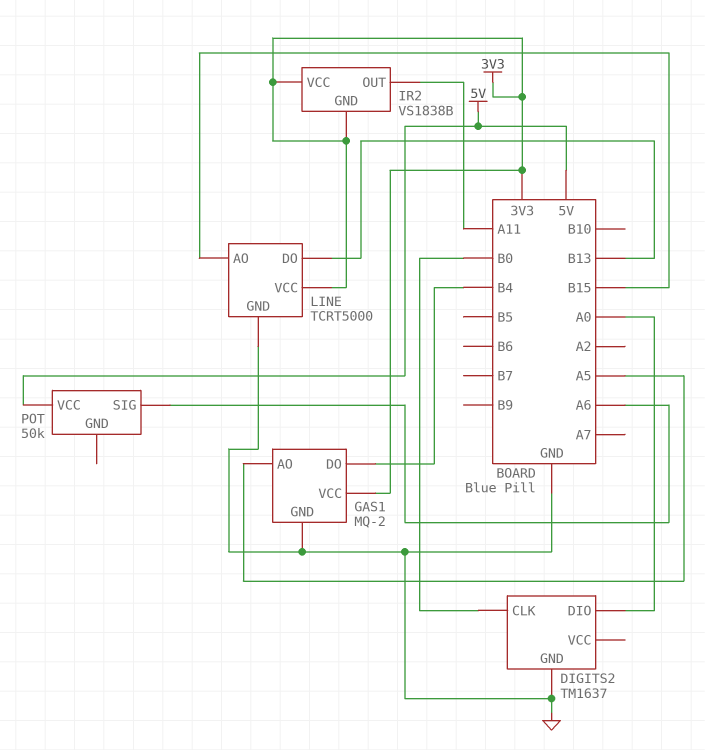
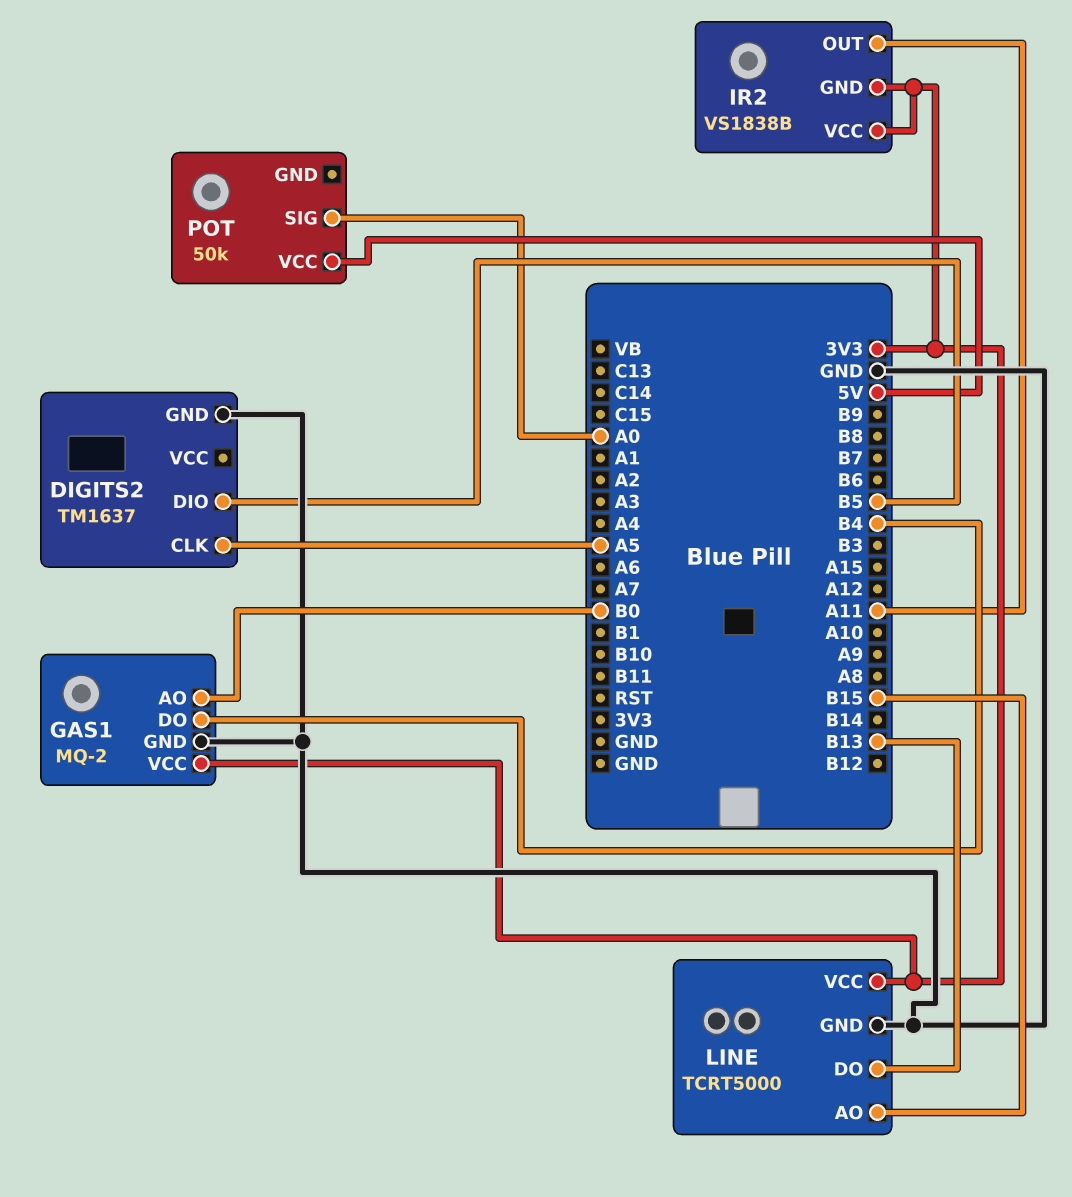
DIGITS2 pin CLK: B0 -> A5
DIGITS2 pin DIO: A0 -> B5
GAS1 pin AO: A5 -> B0
POT pin SIG: A6 -> A0

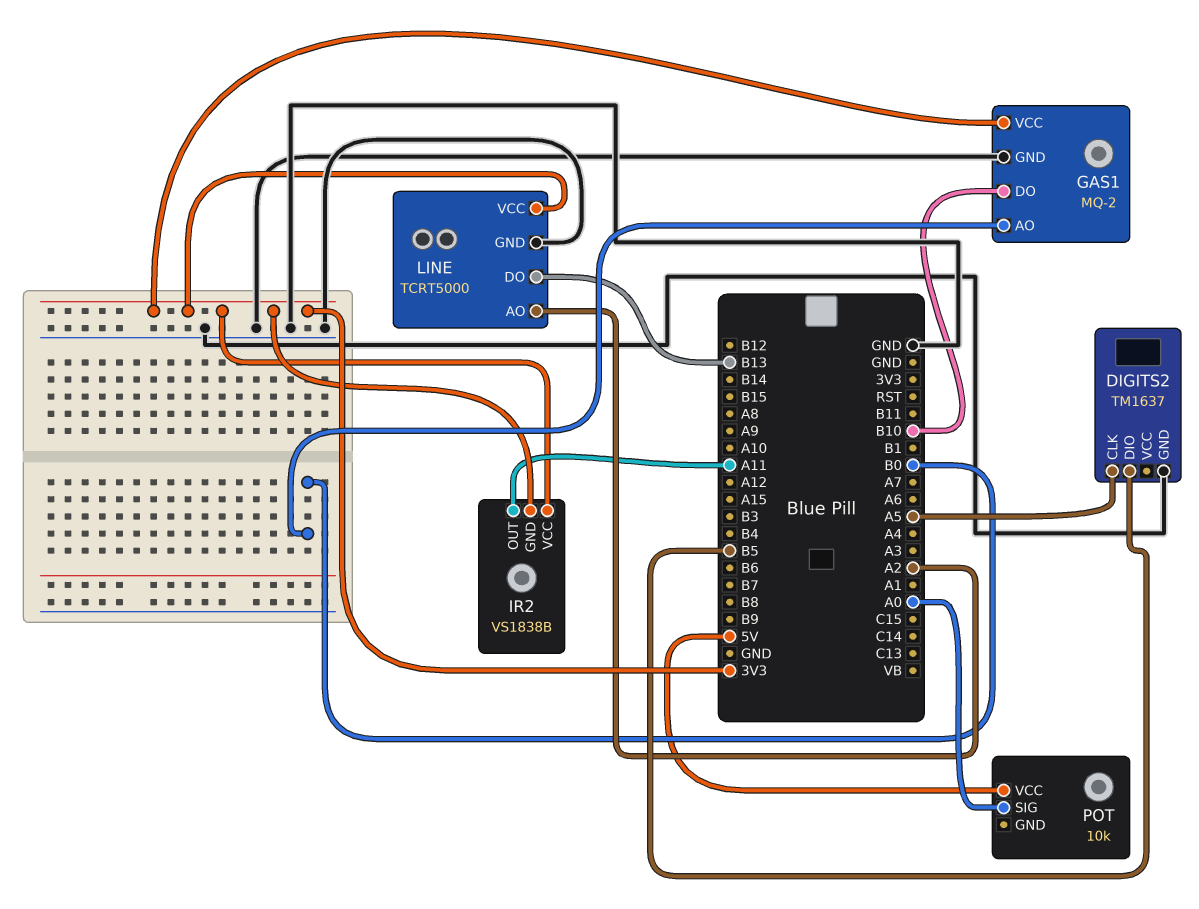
GAS1 pin DO: B4 -> B10
LINE pin AO: B15 -> A2
POT: 50k -> 10k

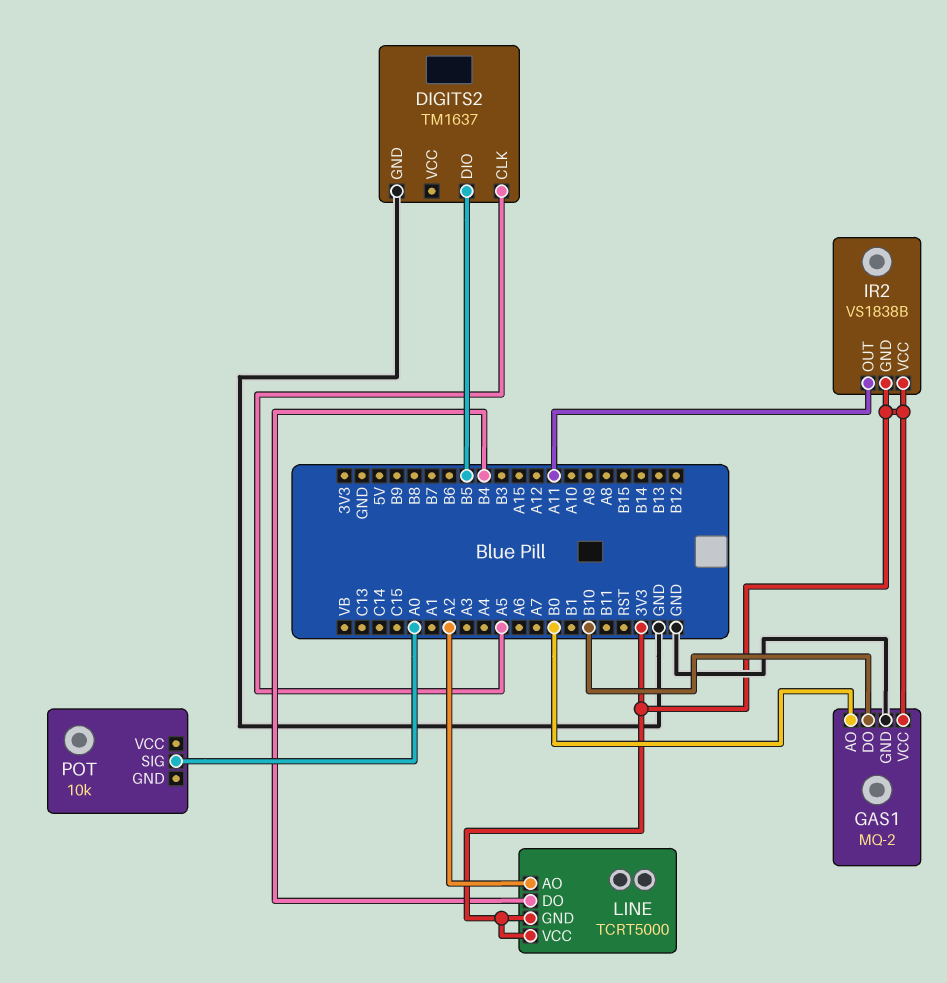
LINE pin DO: B13 -> B4
LINE pin GND: GND -> 3V3
POT pin VCC: 5V -> none

